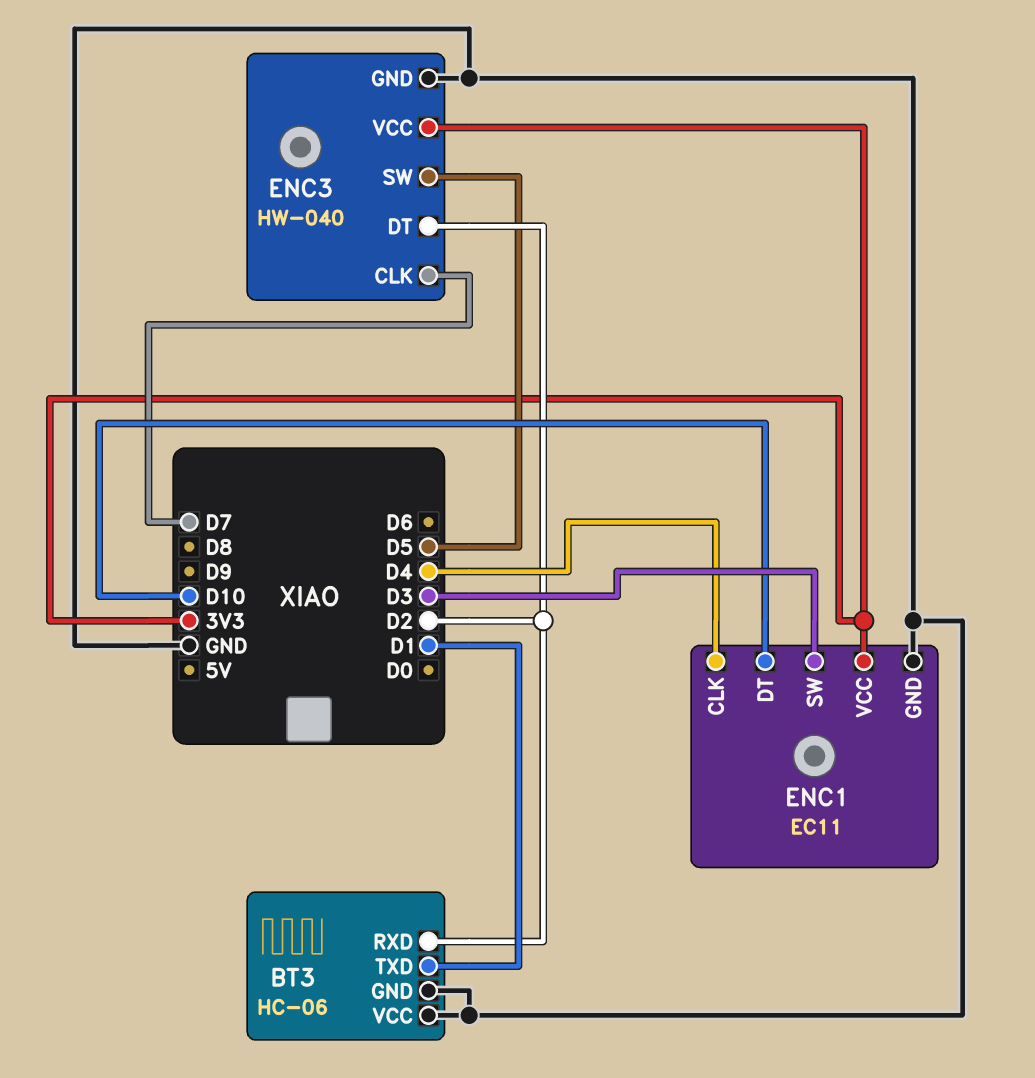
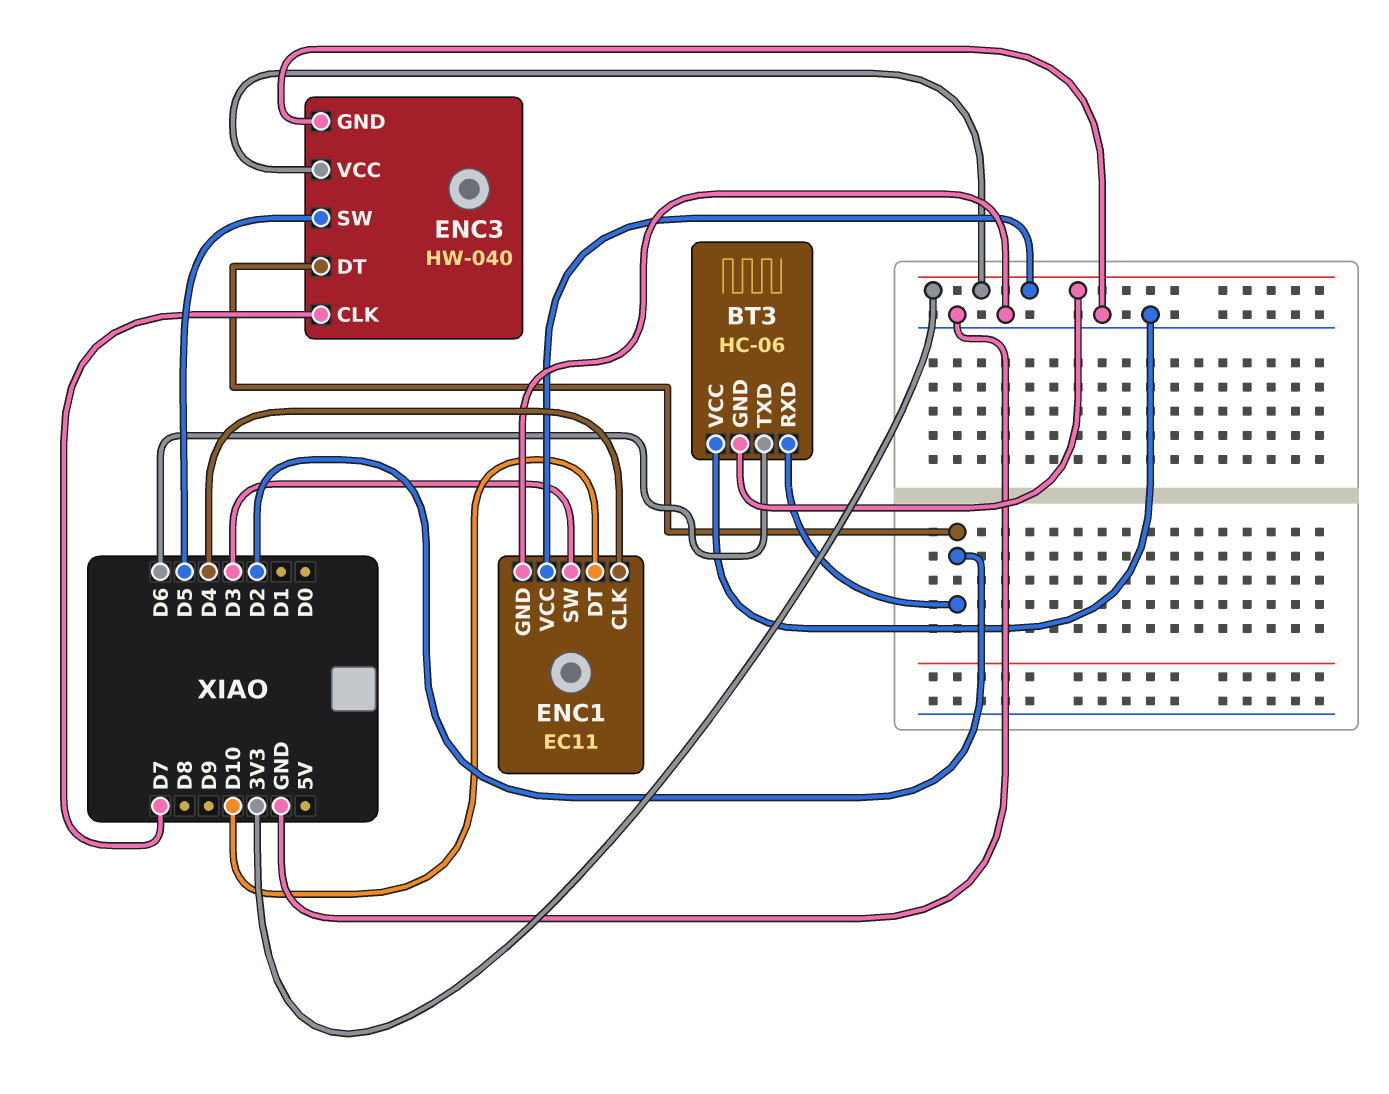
BT3 pin GND: GND -> 3V3
BT3 pin TXD: D1 -> D6

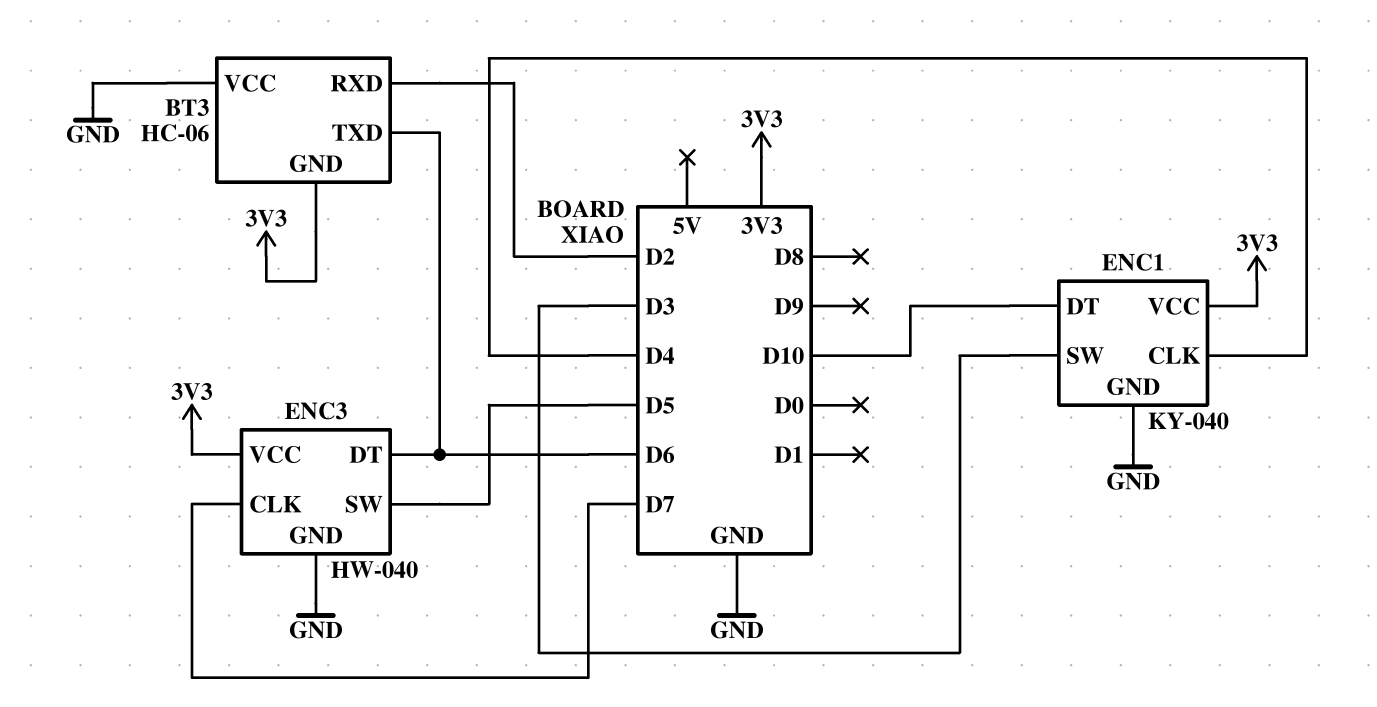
ENC1: EC11 -> KY-040
ENC3 pin DT: D2 -> D6

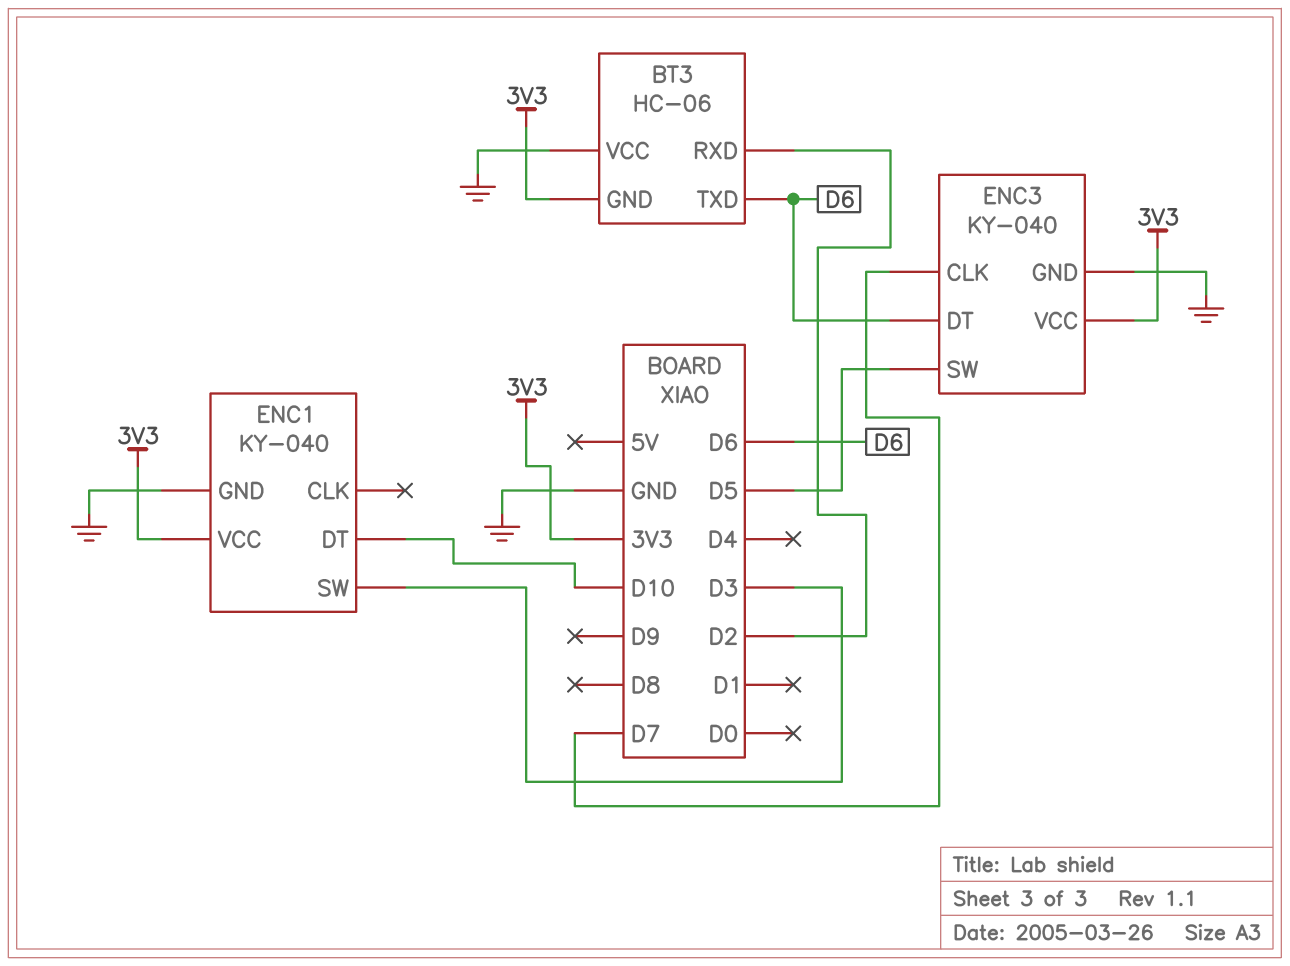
ENC1 pin CLK: D4 -> none
ENC3: HW-040 -> KY-040

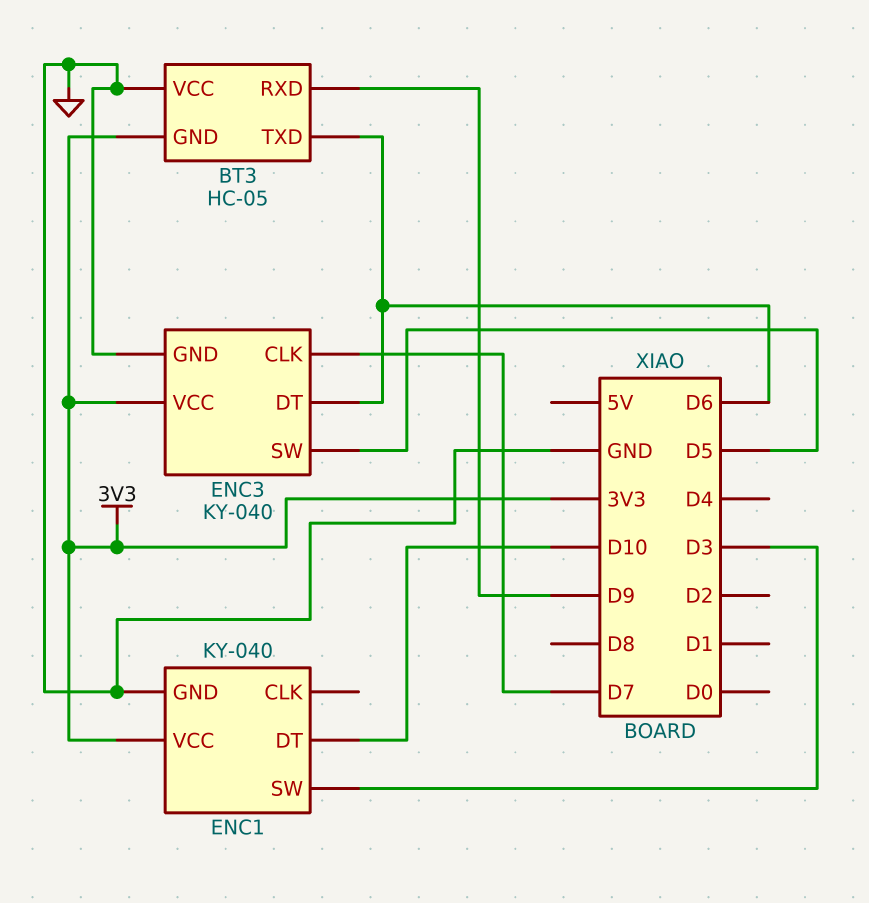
BT3: HC-06 -> HC-05
BT3 pin RXD: D2 -> D9

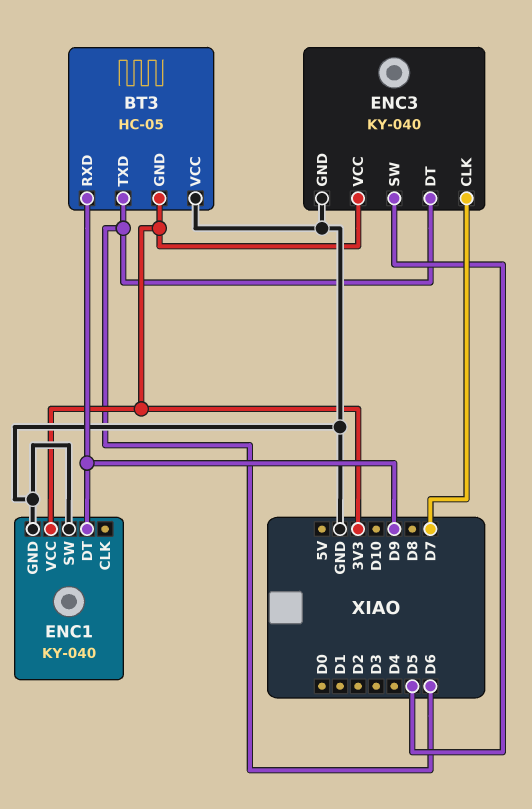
ENC1 pin DT: D10 -> D9
ENC1 pin SW: D3 -> GND

